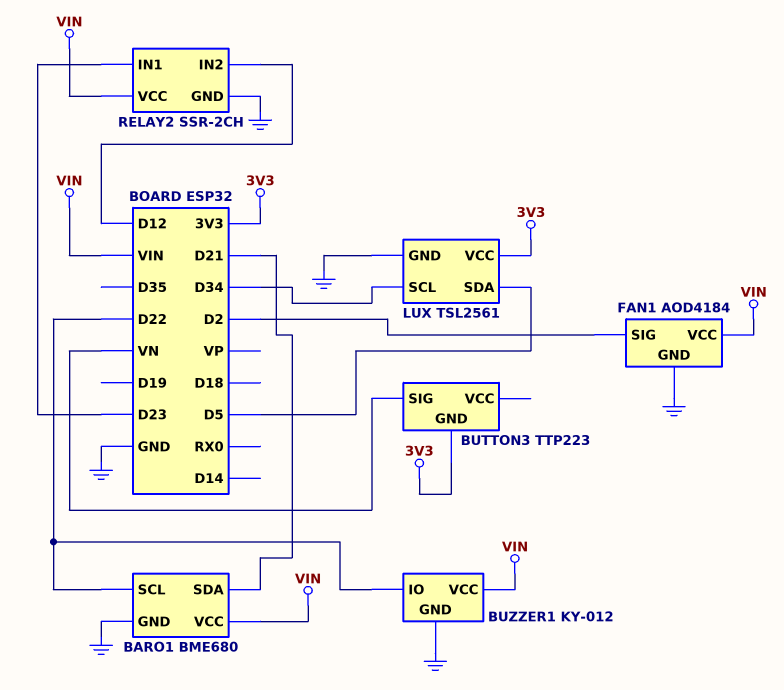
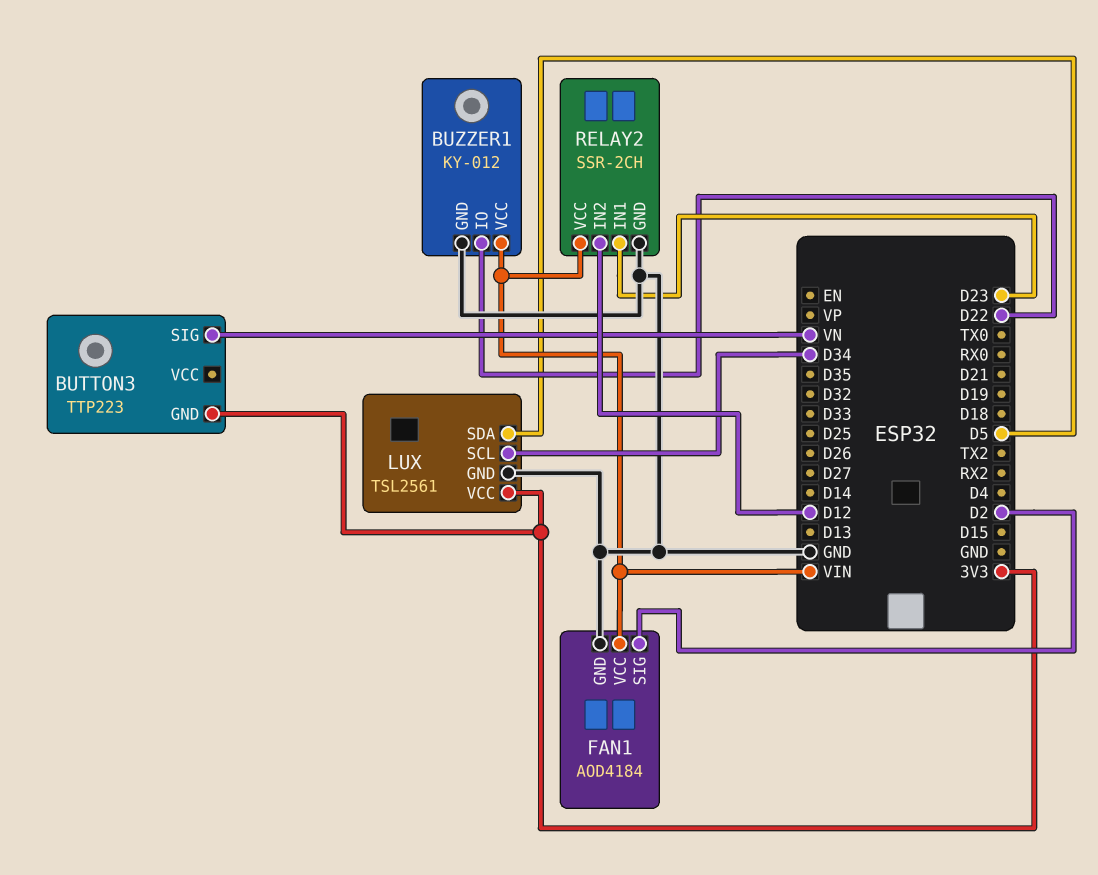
BARO1: BME680 -> none
BARO1 pin GND: GND -> none
BARO1 pin SCL: D22 -> none
BARO1 pin SDA: D21 -> none
BARO1 pin VCC: VIN -> none

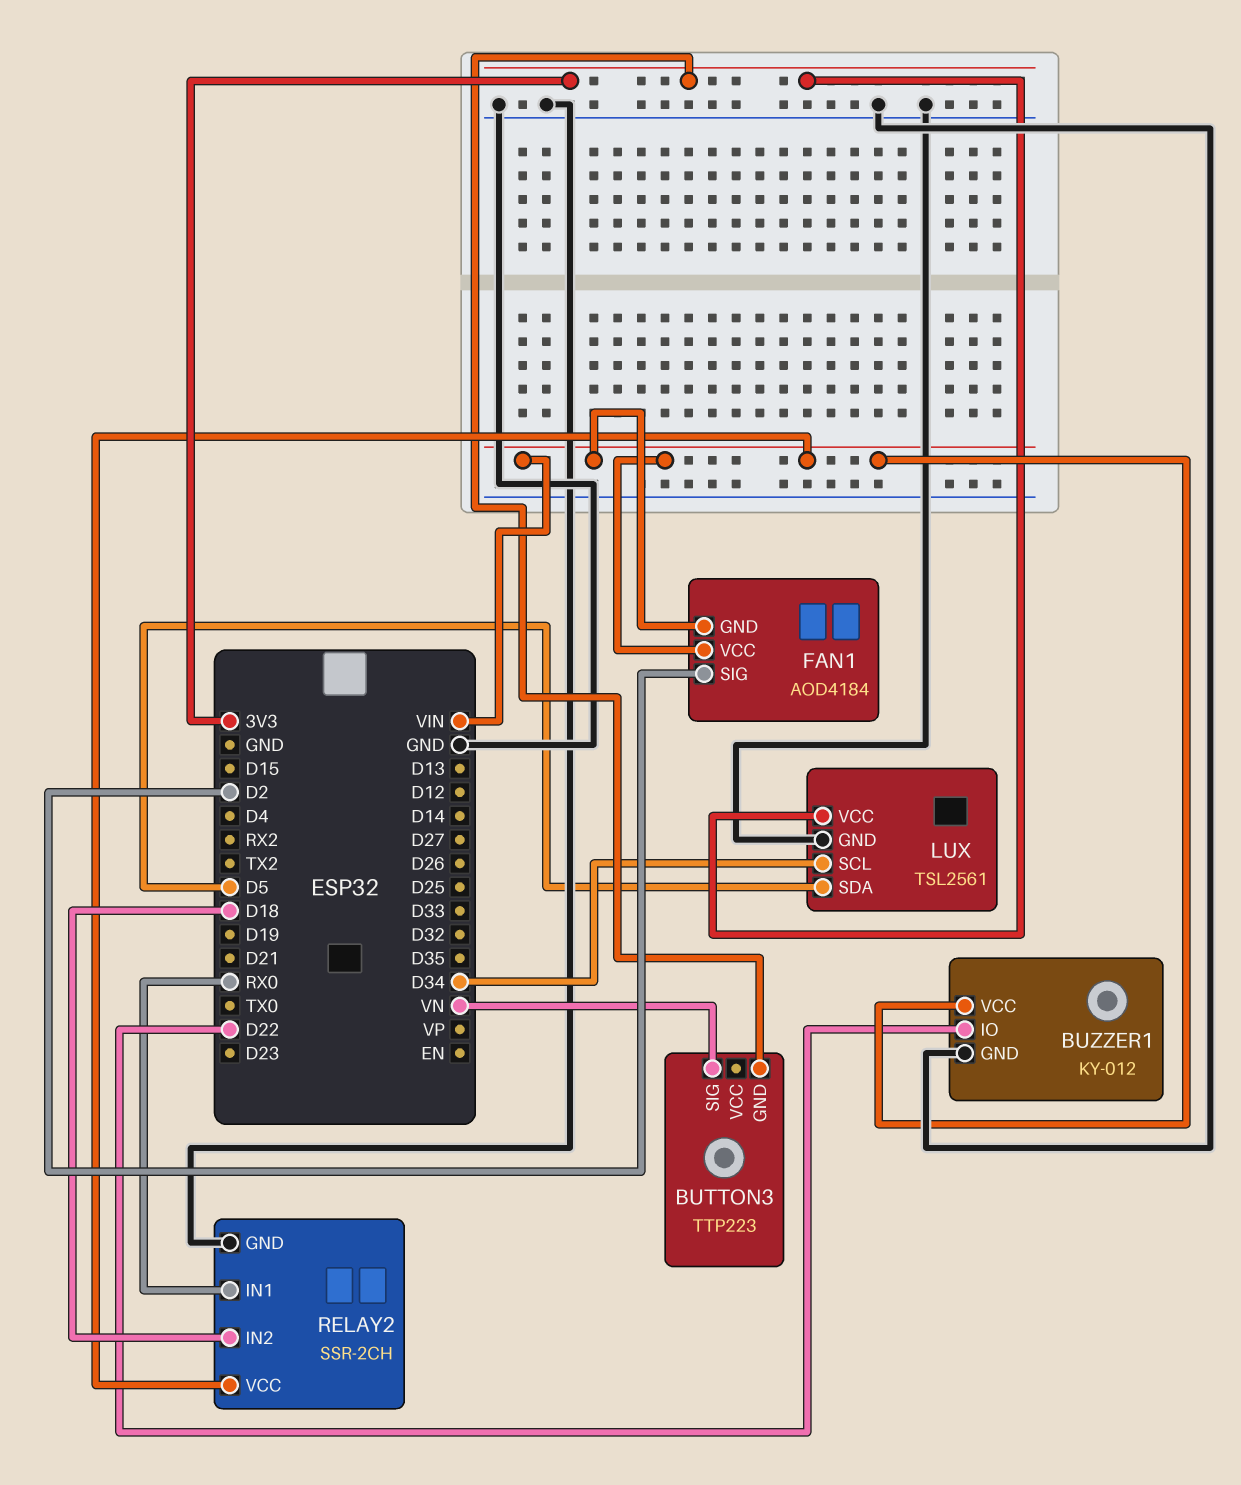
FAN1 pin GND: GND -> VIN
RELAY2 pin IN1: D23 -> RX0
RELAY2 pin IN2: D12 -> D18

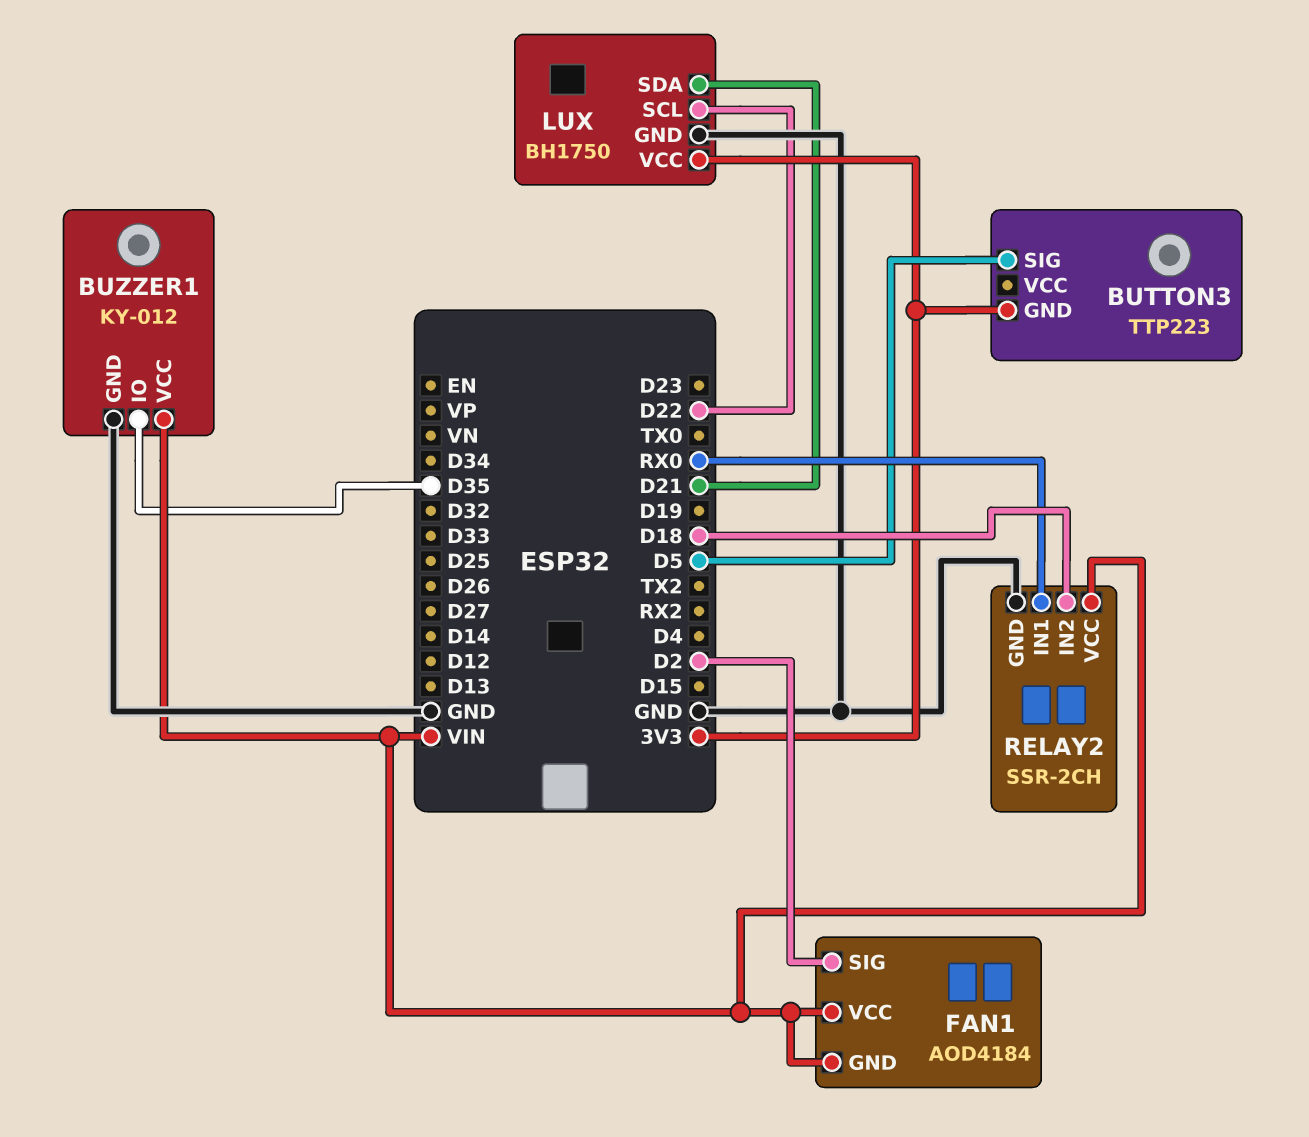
BUTTON3 pin SIG: VN -> D5
BUZZER1 pin IO: D22 -> D35
LUX: TSL2561 -> BH1750
LUX pin SCL: D34 -> D22
LUX pin SDA: D5 -> D21

